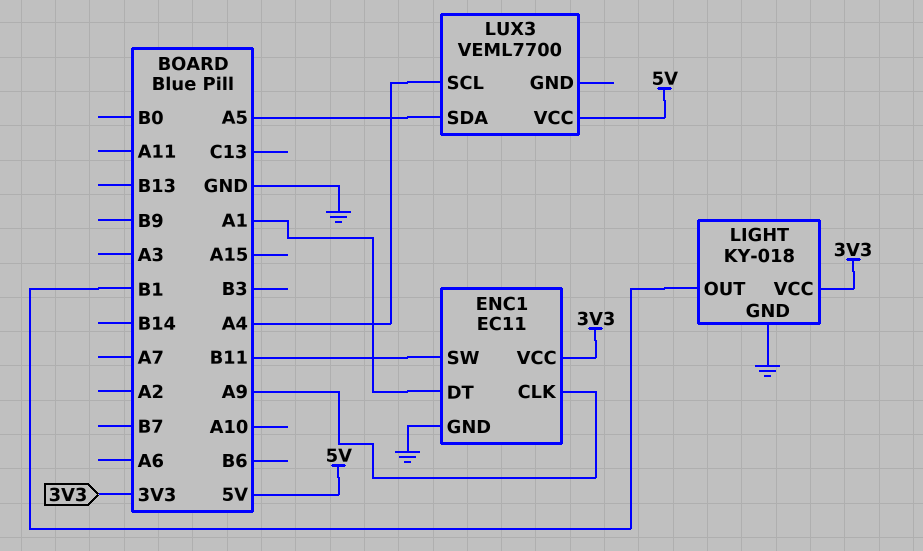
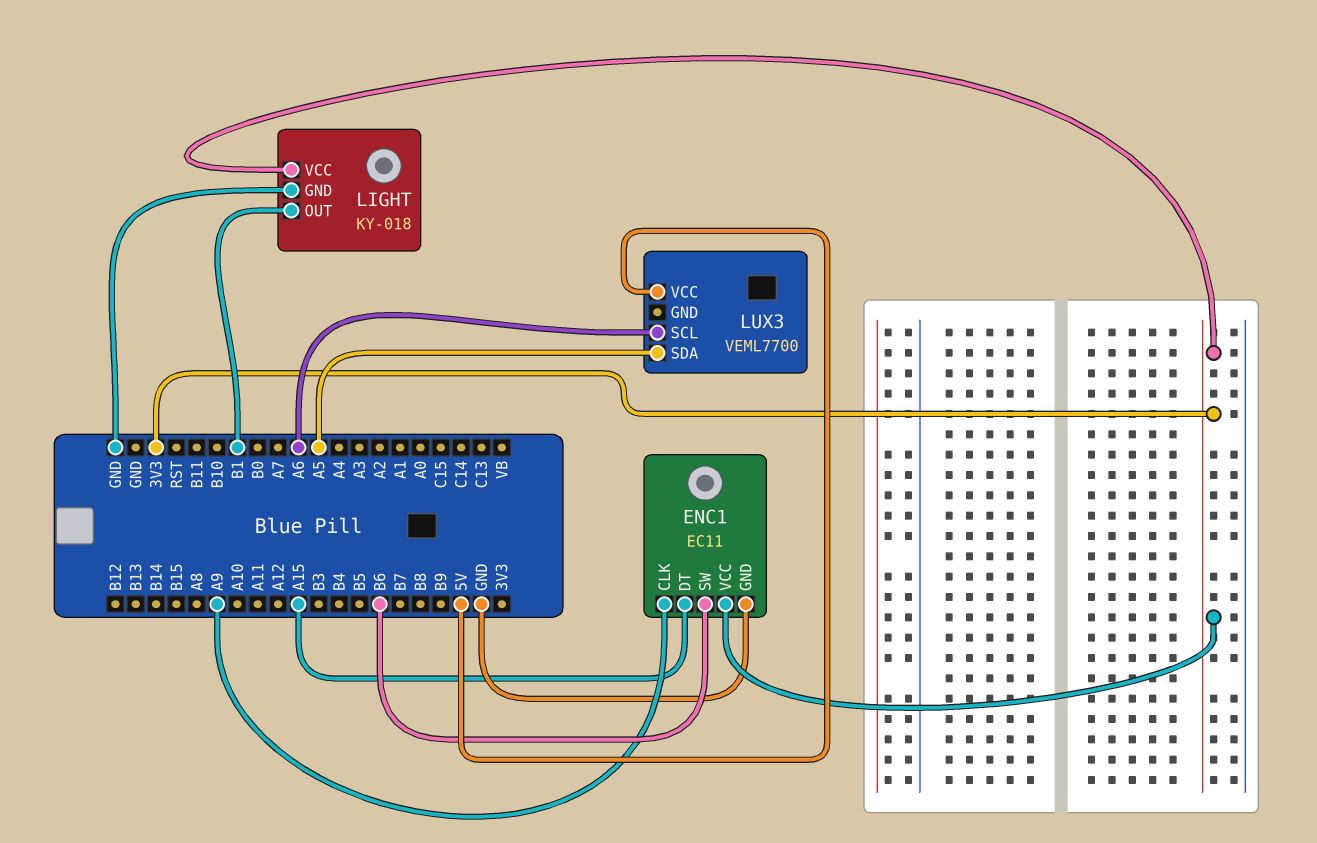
ENC1 pin DT: A1 -> A15
ENC1 pin SW: B11 -> B6
LUX3 pin SCL: A4 -> A6

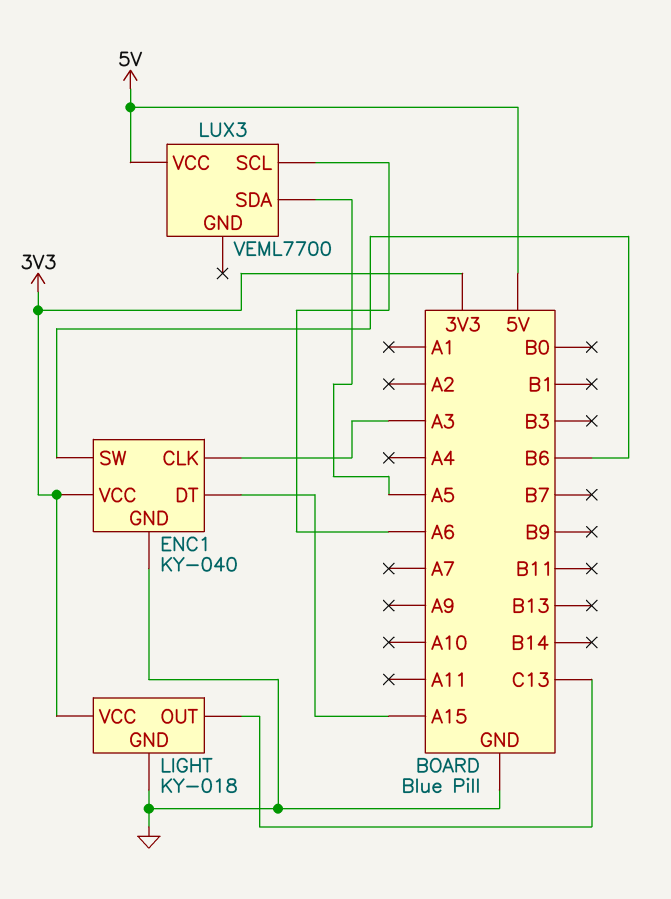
ENC1: EC11 -> KY-040
ENC1 pin CLK: A9 -> A3
LIGHT pin OUT: B1 -> C13

